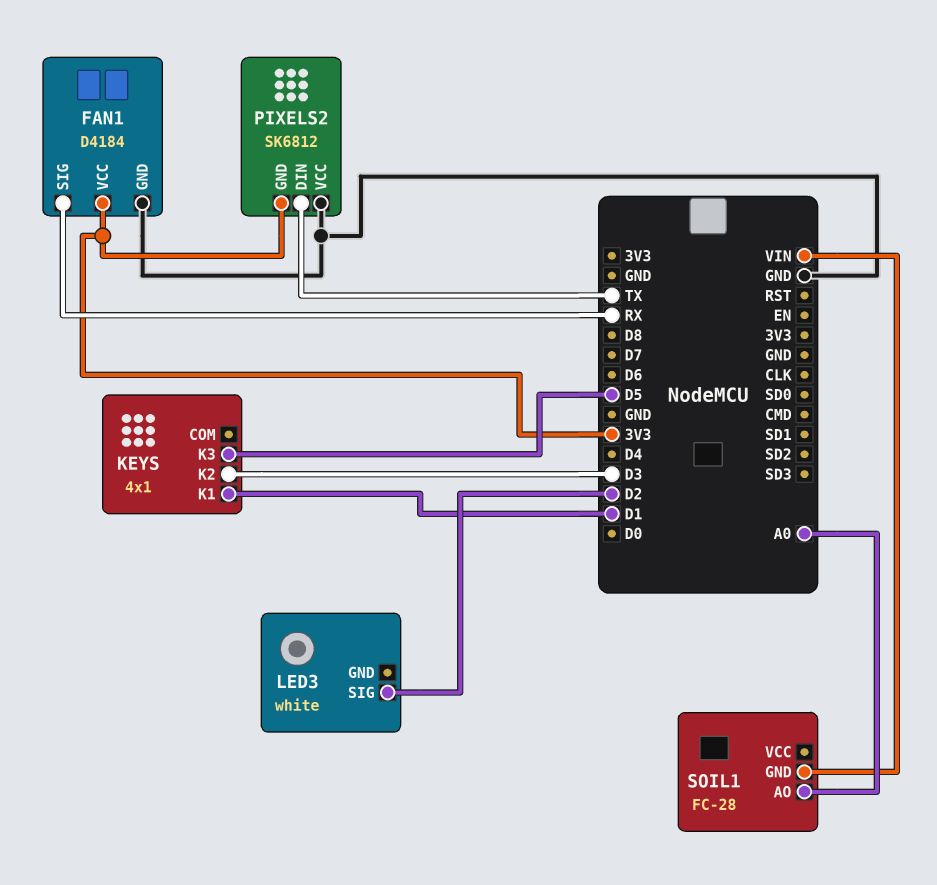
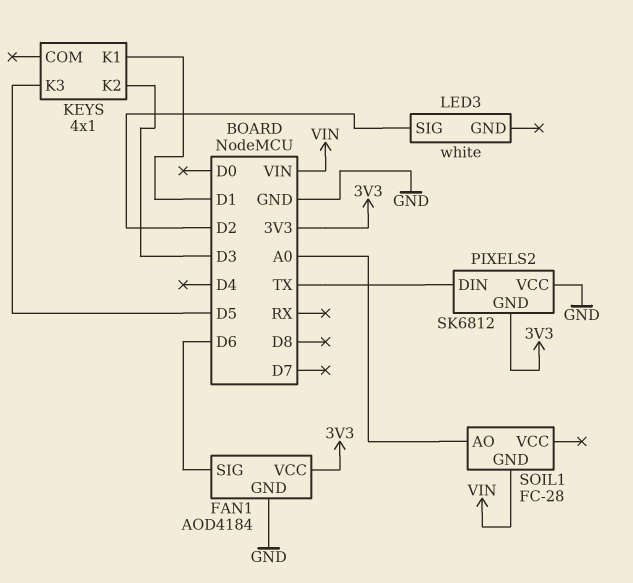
FAN1: D4184 -> AOD4184
FAN1 pin SIG: RX -> D6

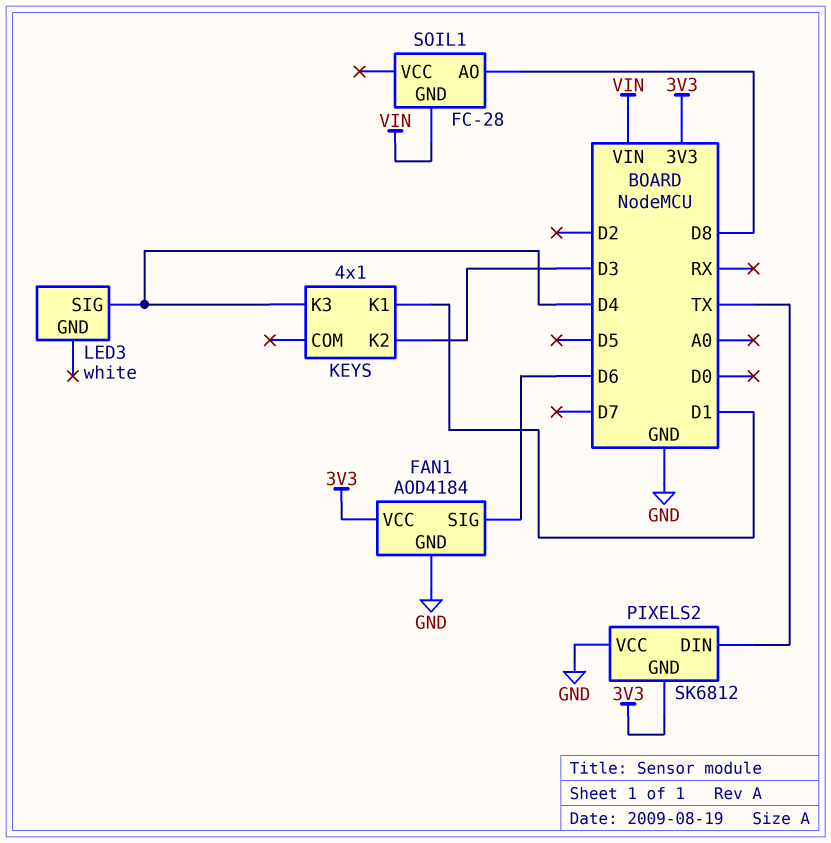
KEYS pin K3: D5 -> D4
LED3 pin SIG: D2 -> D4
SOIL1 pin AO: A0 -> D8

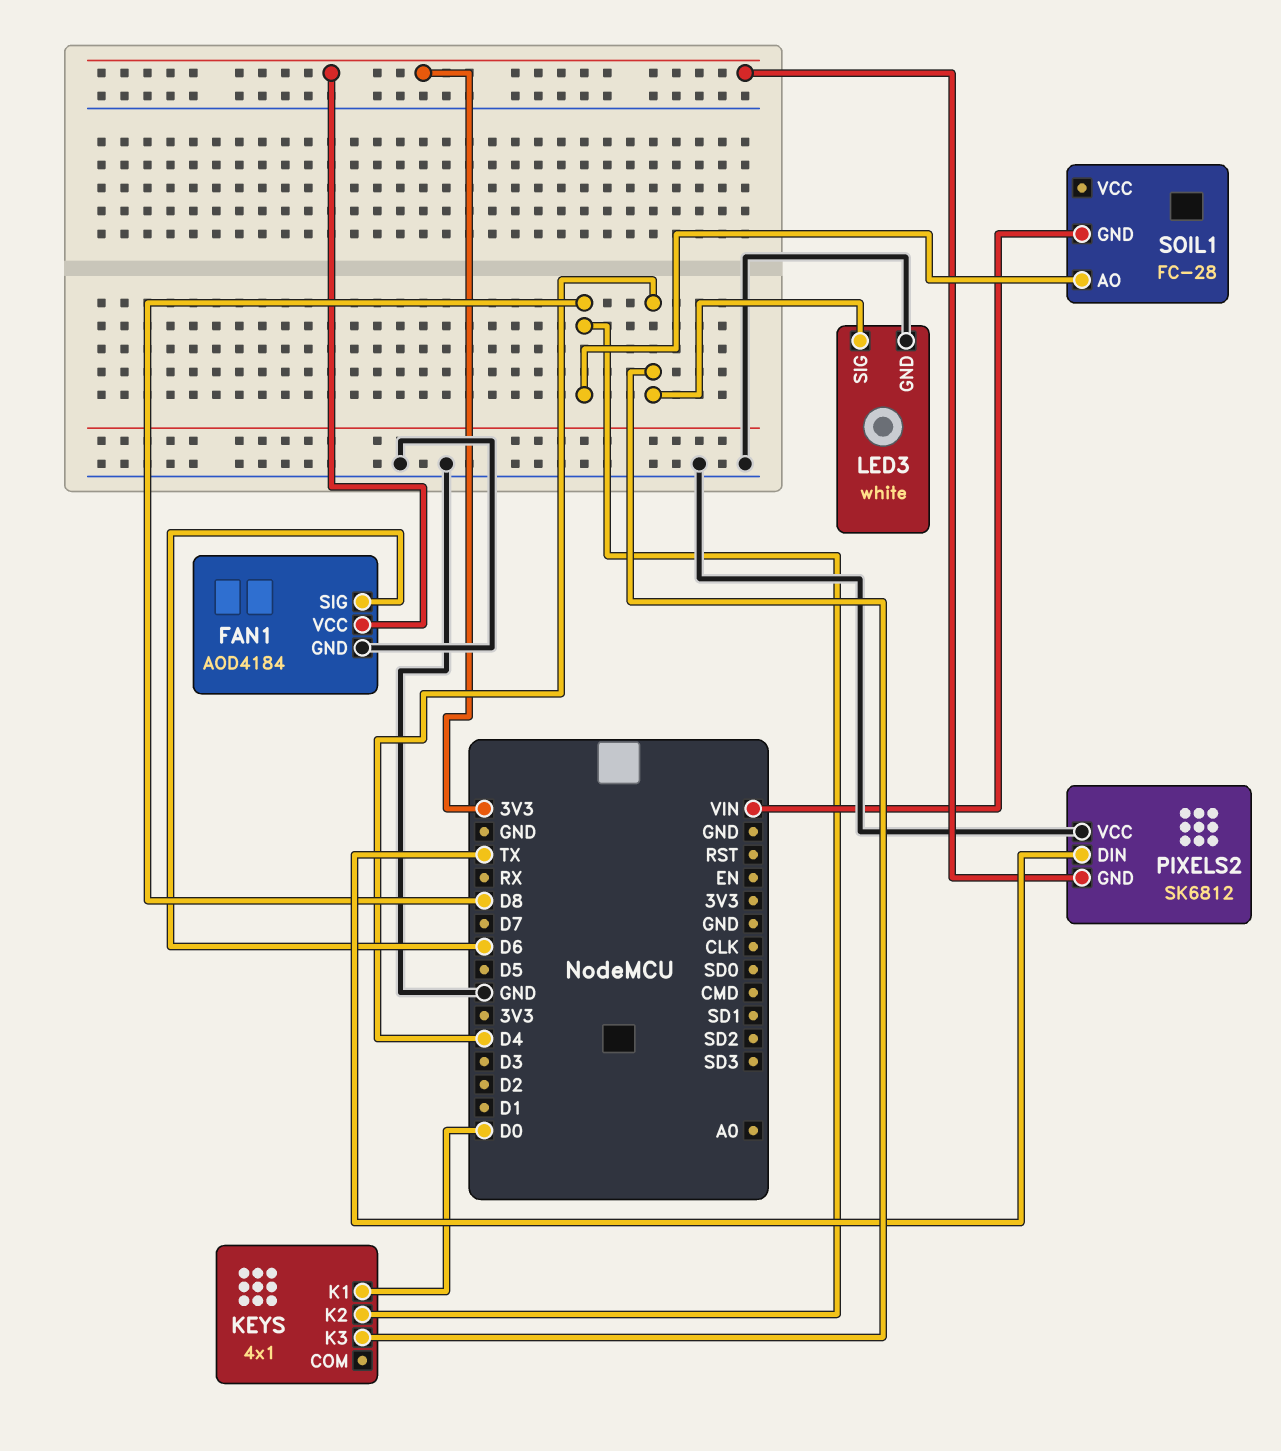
KEYS pin K1: D1 -> D0
KEYS pin K2: D3 -> D8
LED3 pin GND: none -> GND

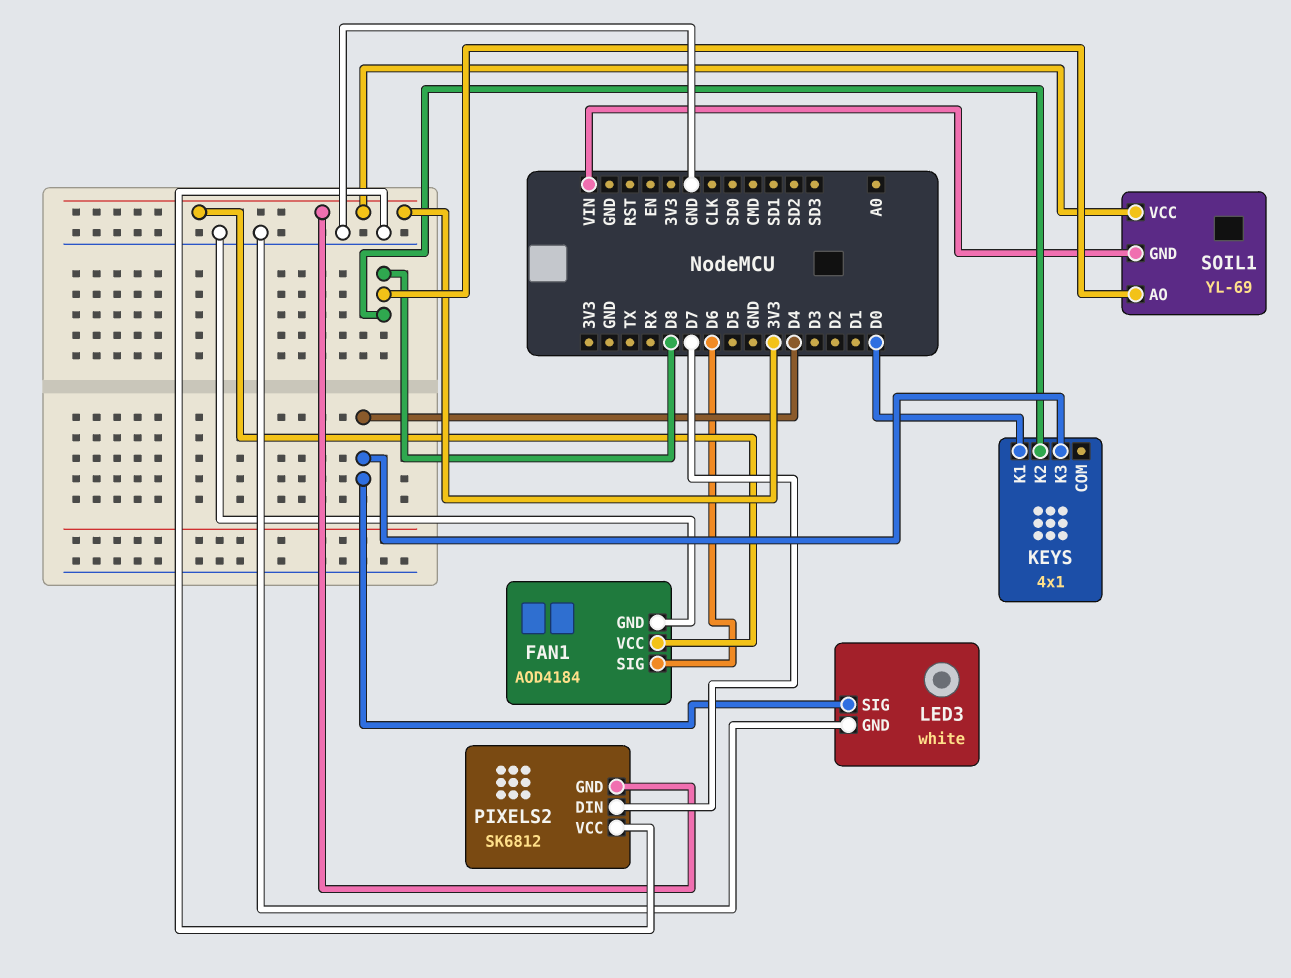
PIXELS2 pin DIN: TX -> D7
SOIL1: FC-28 -> YL-69
SOIL1 pin VCC: none -> 3V3

